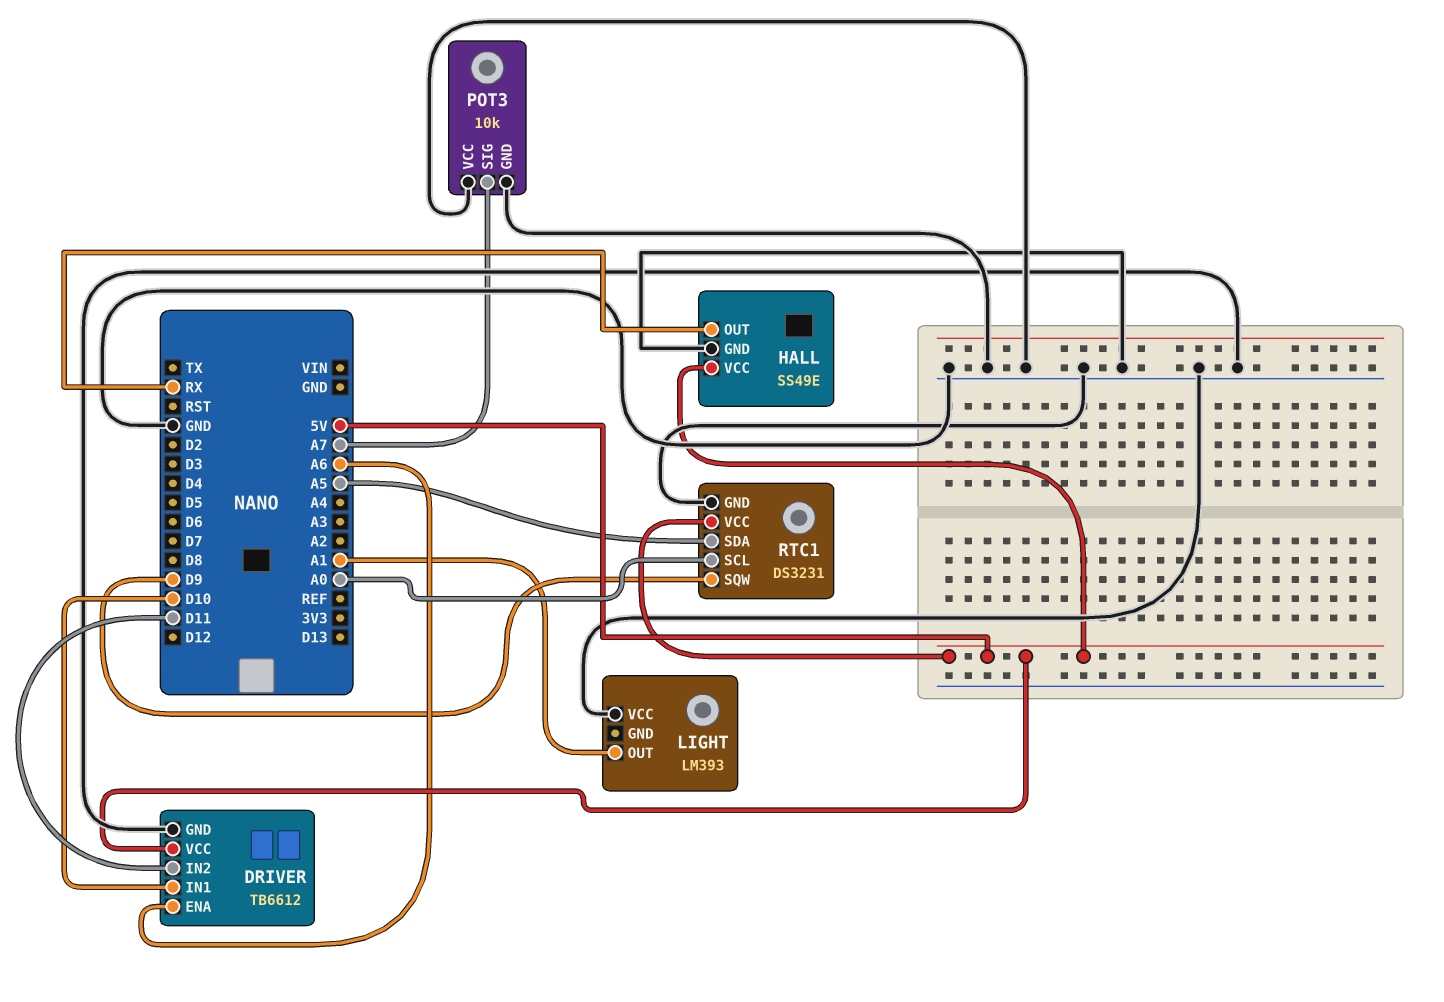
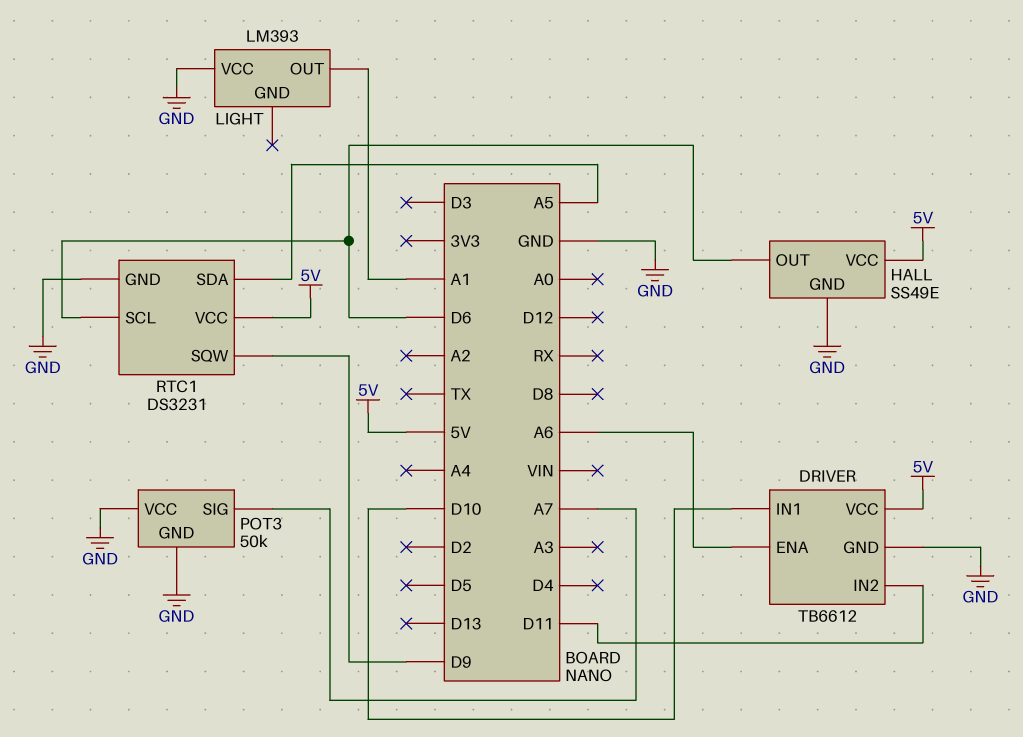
HALL pin OUT: RX -> D6
POT3: 10k -> 50k
RTC1 pin SCL: A0 -> D6

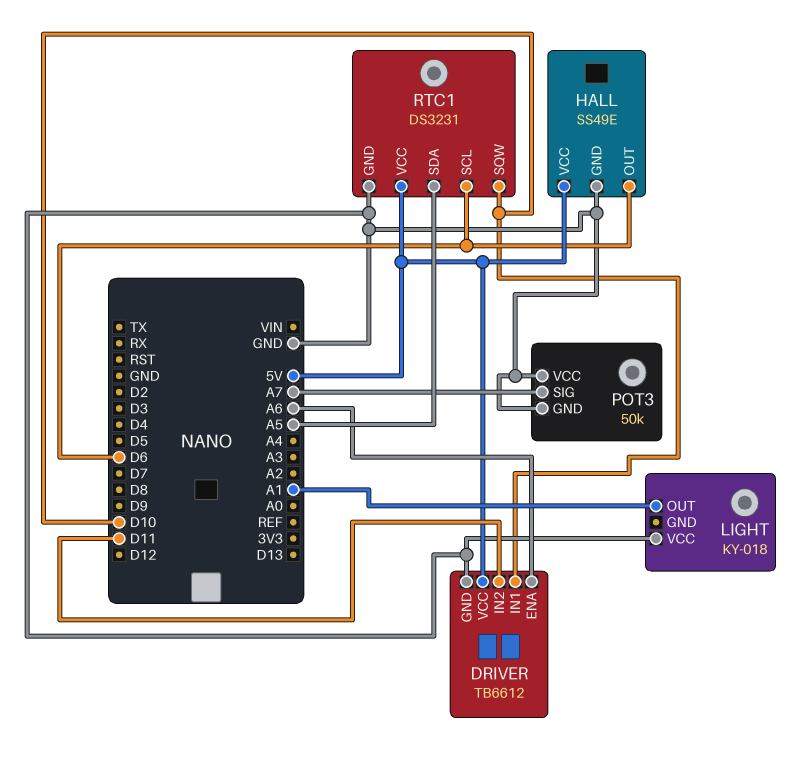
LIGHT: LM393 -> KY-018
RTC1 pin SQW: D9 -> D10

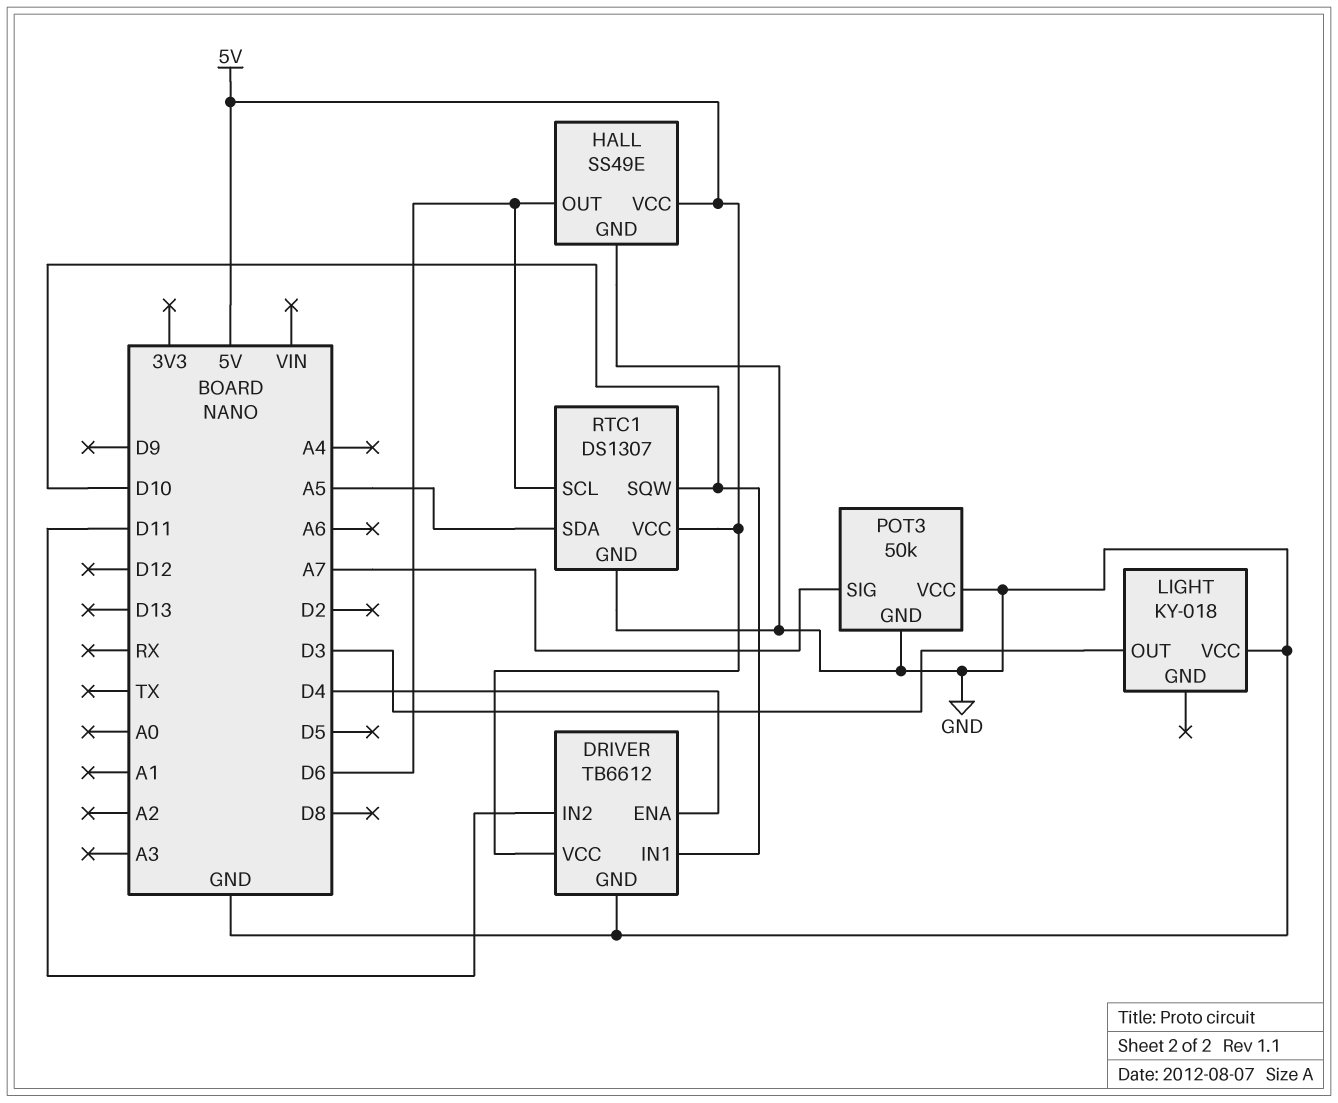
DRIVER pin ENA: A6 -> D4
LIGHT pin OUT: A1 -> D3
RTC1: DS3231 -> DS1307

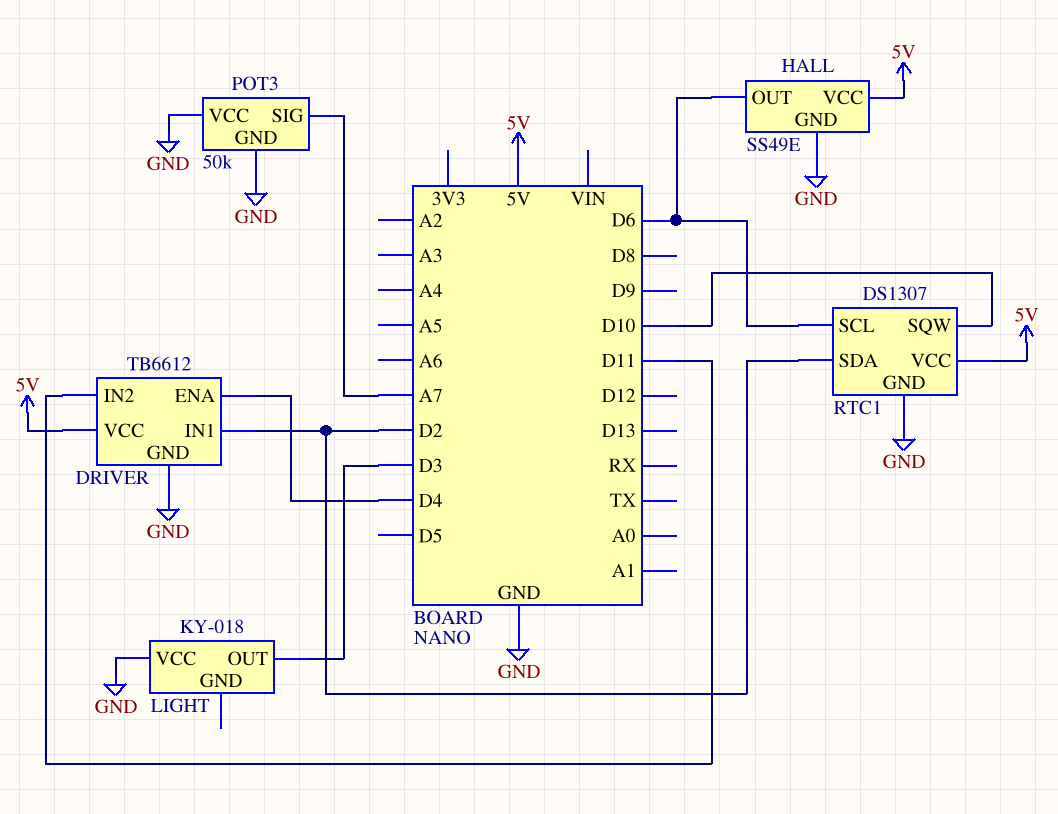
DRIVER pin IN1: D10 -> D2
RTC1 pin SDA: A5 -> D2

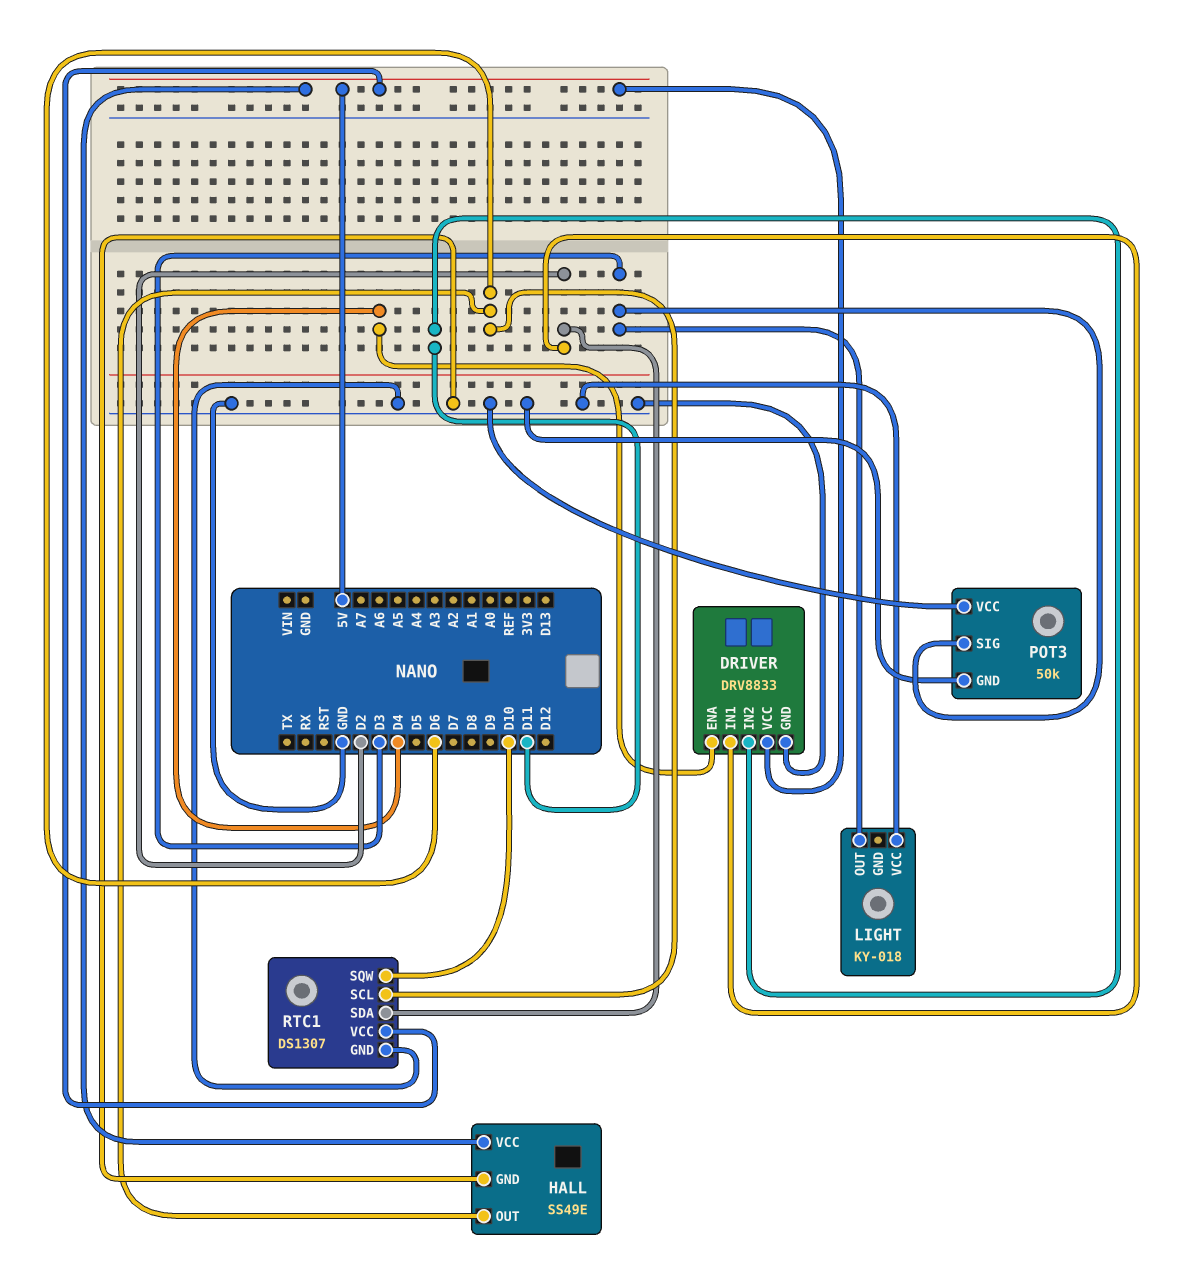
DRIVER: TB6612 -> DRV8833
POT3 pin SIG: A7 -> D3

